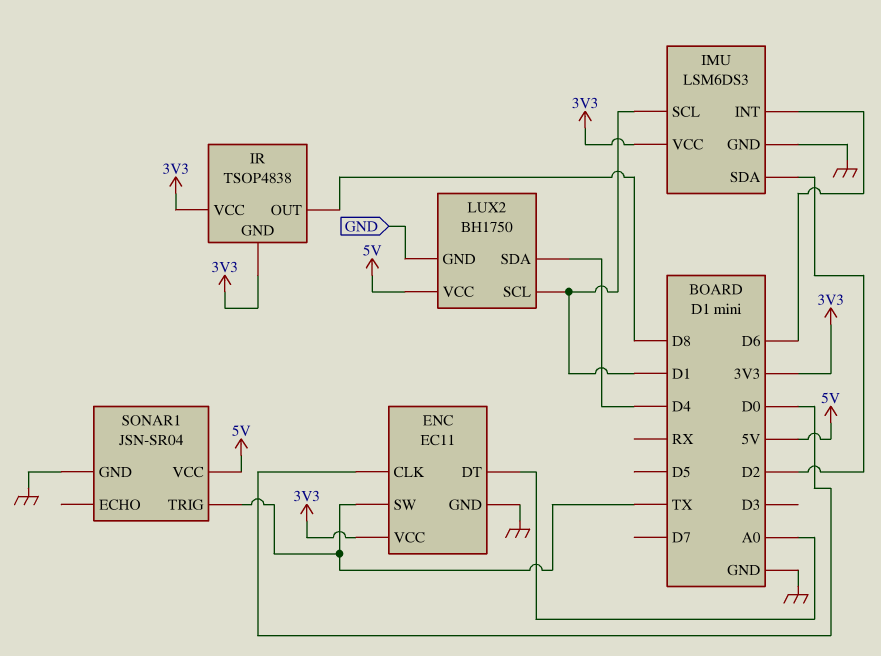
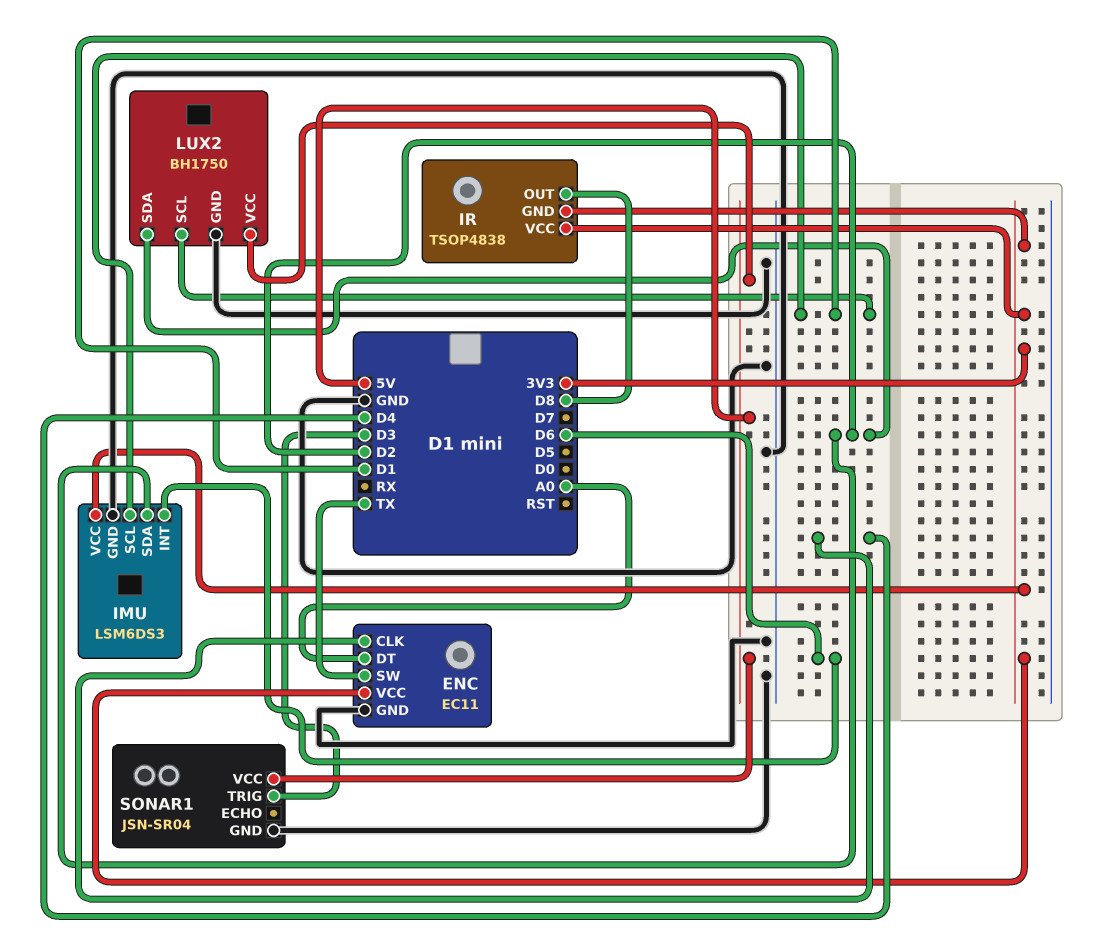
ENC pin CLK: D0 -> D4
LUX2 pin SDA: D4 -> D2
SONAR1 pin TRIG: TX -> D3

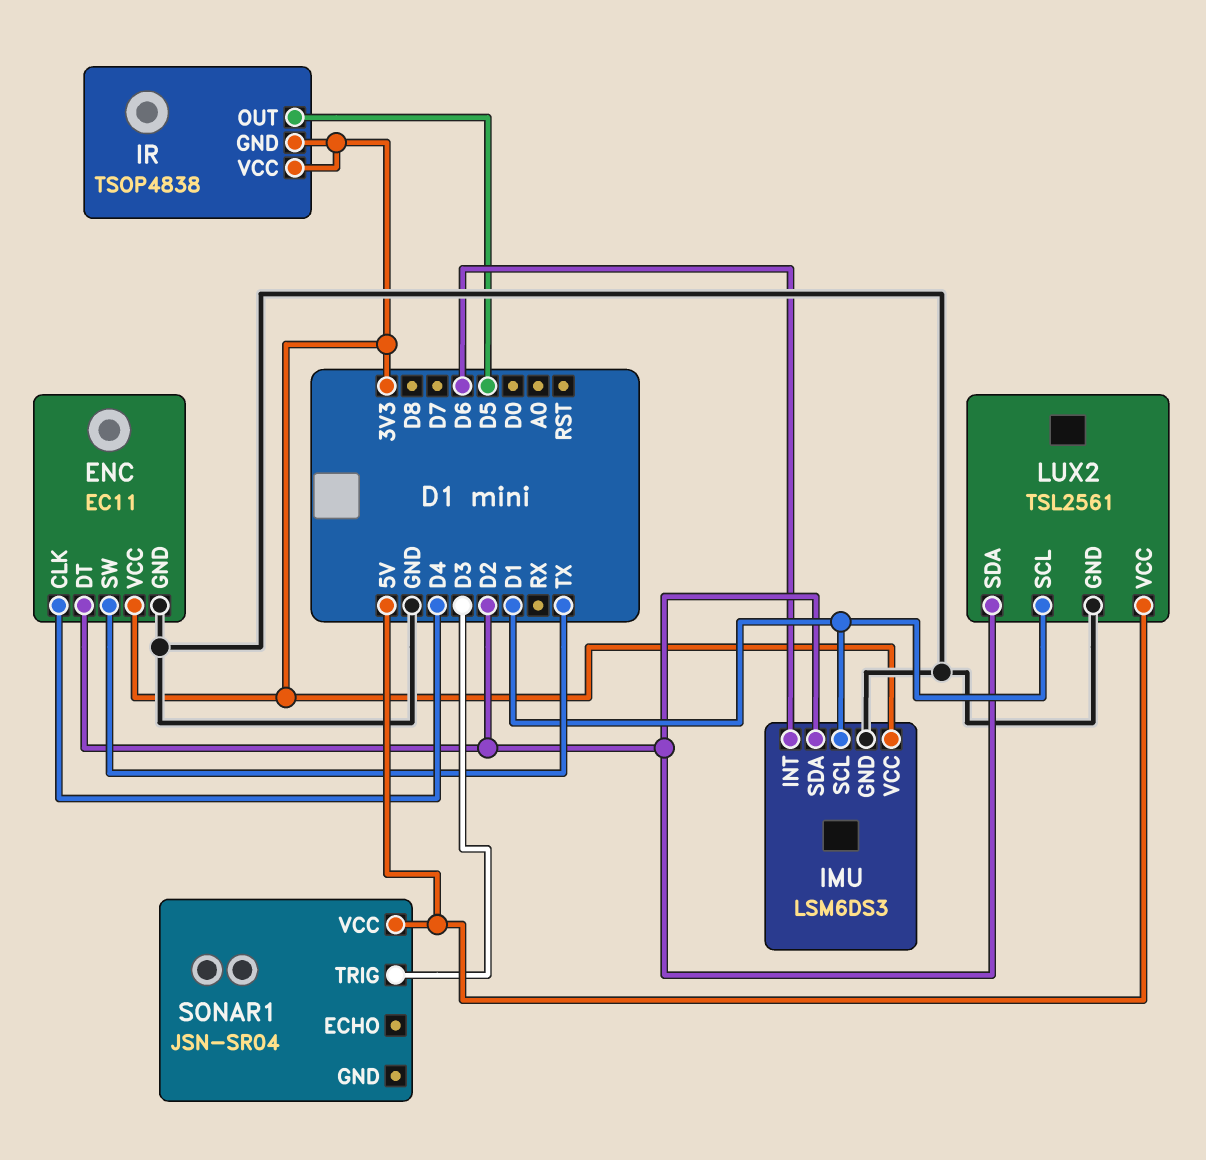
ENC pin DT: A0 -> D2
IR pin OUT: D8 -> D5
LUX2: BH1750 -> TSL2561
SONAR1 pin GND: GND -> none

